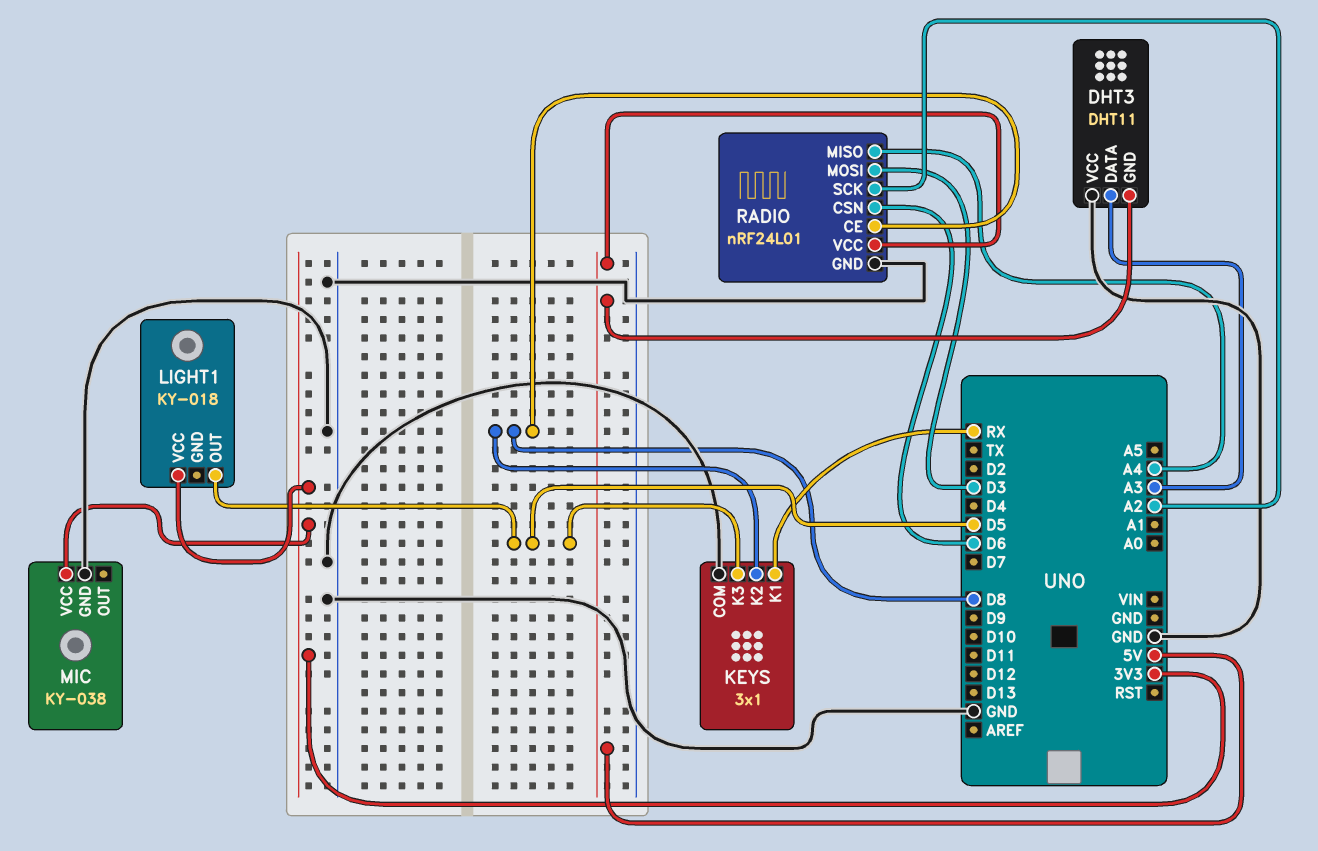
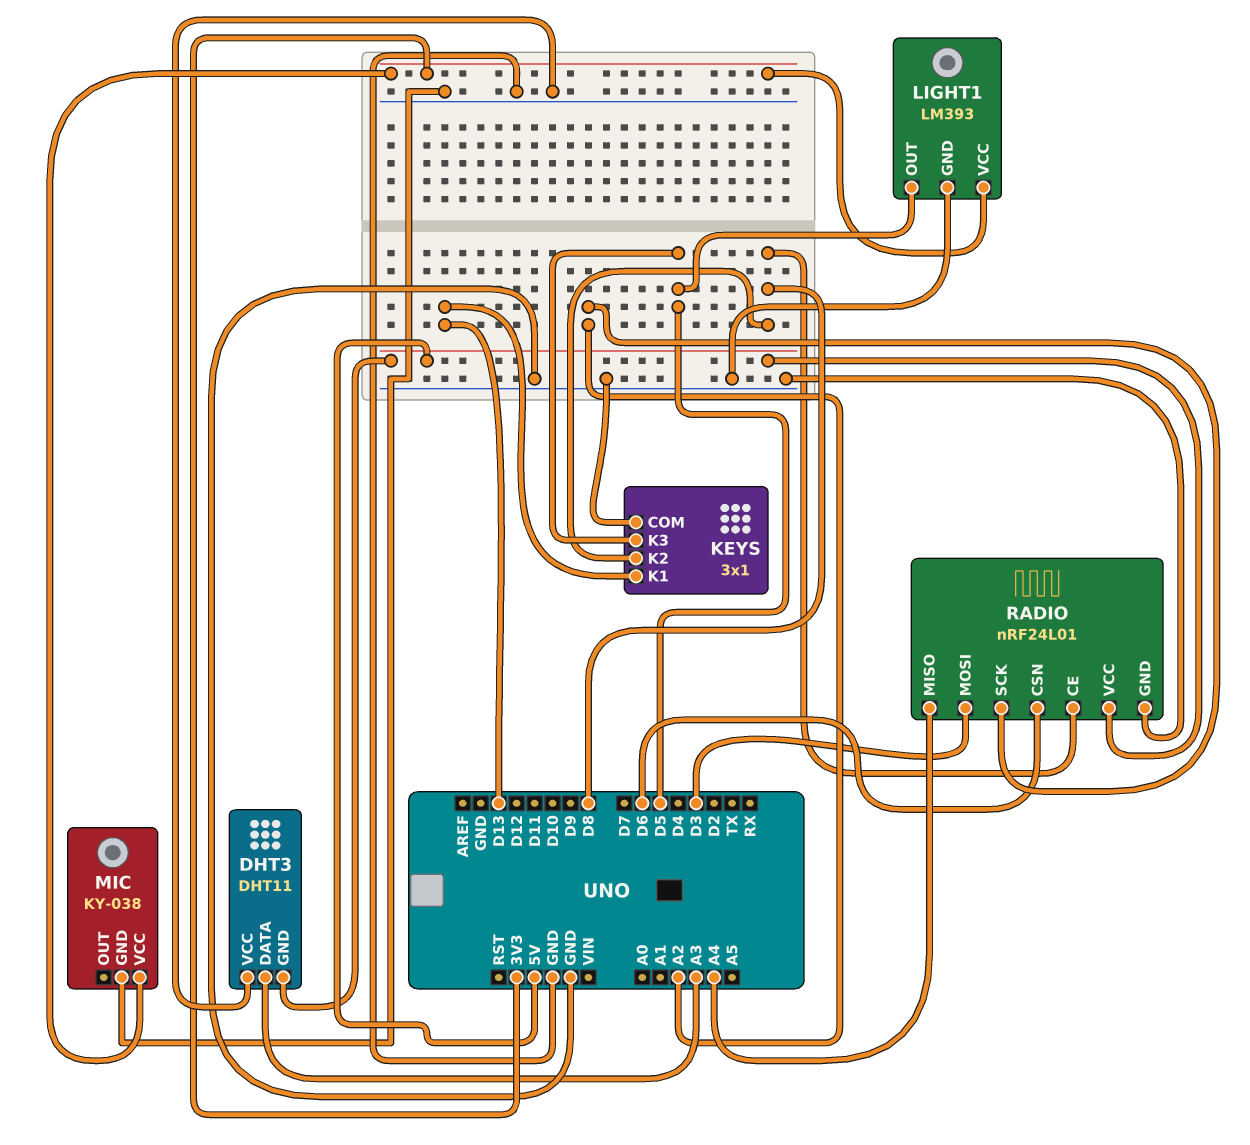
KEYS pin K1: RX -> D13
LIGHT1: KY-018 -> LM393
LIGHT1 pin GND: none -> GND

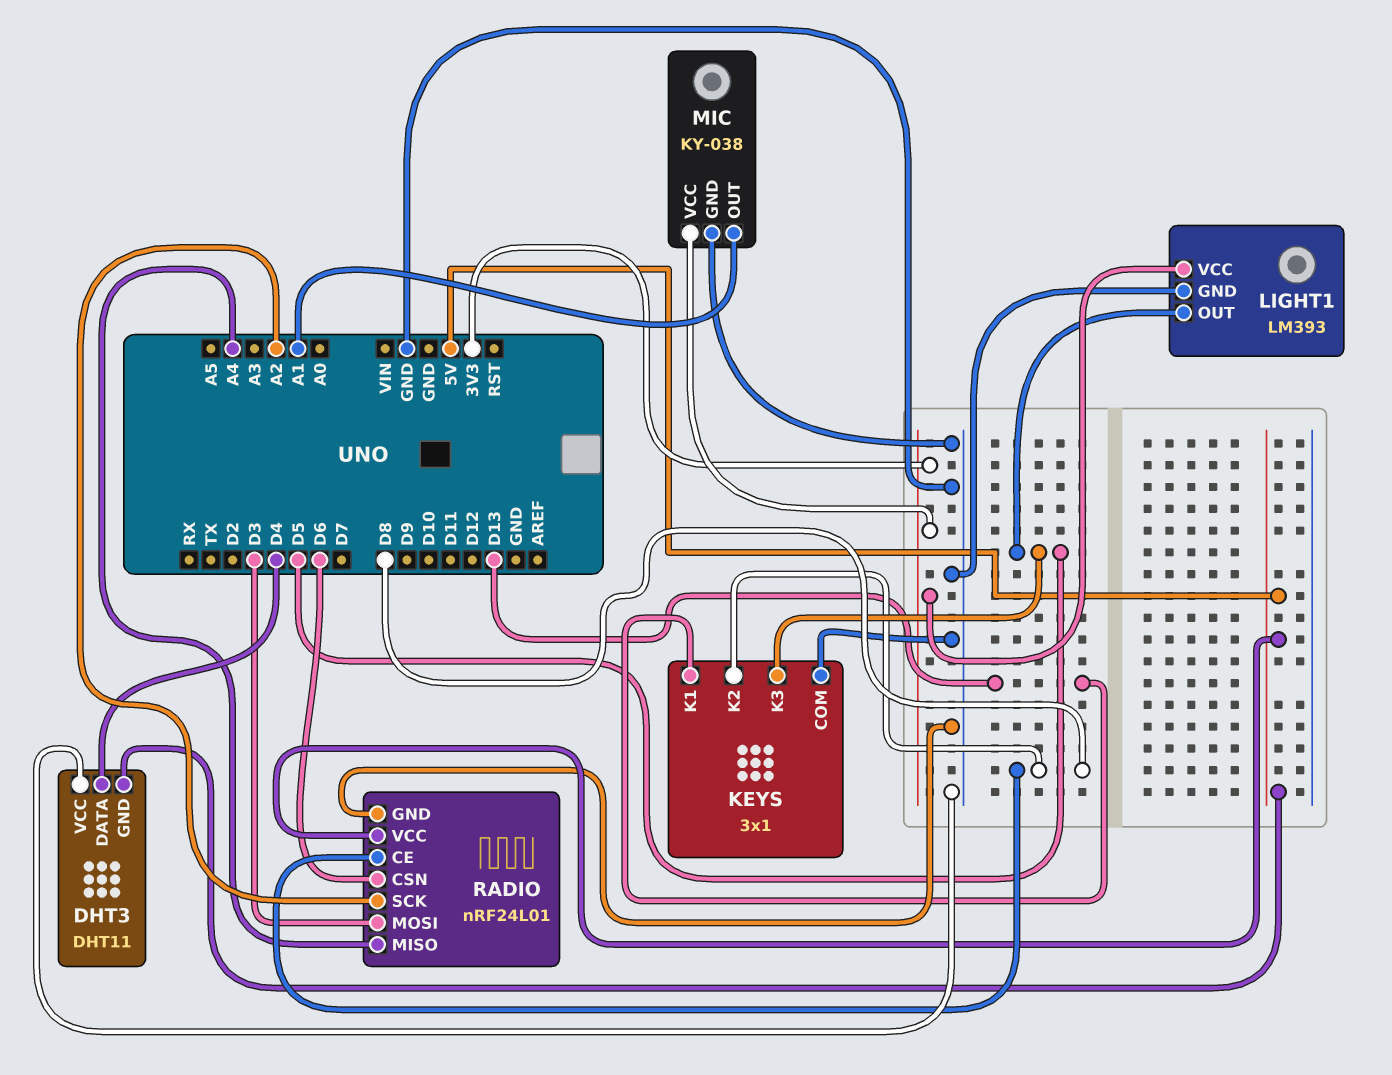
DHT3 pin DATA: A3 -> D4
MIC pin OUT: none -> A1

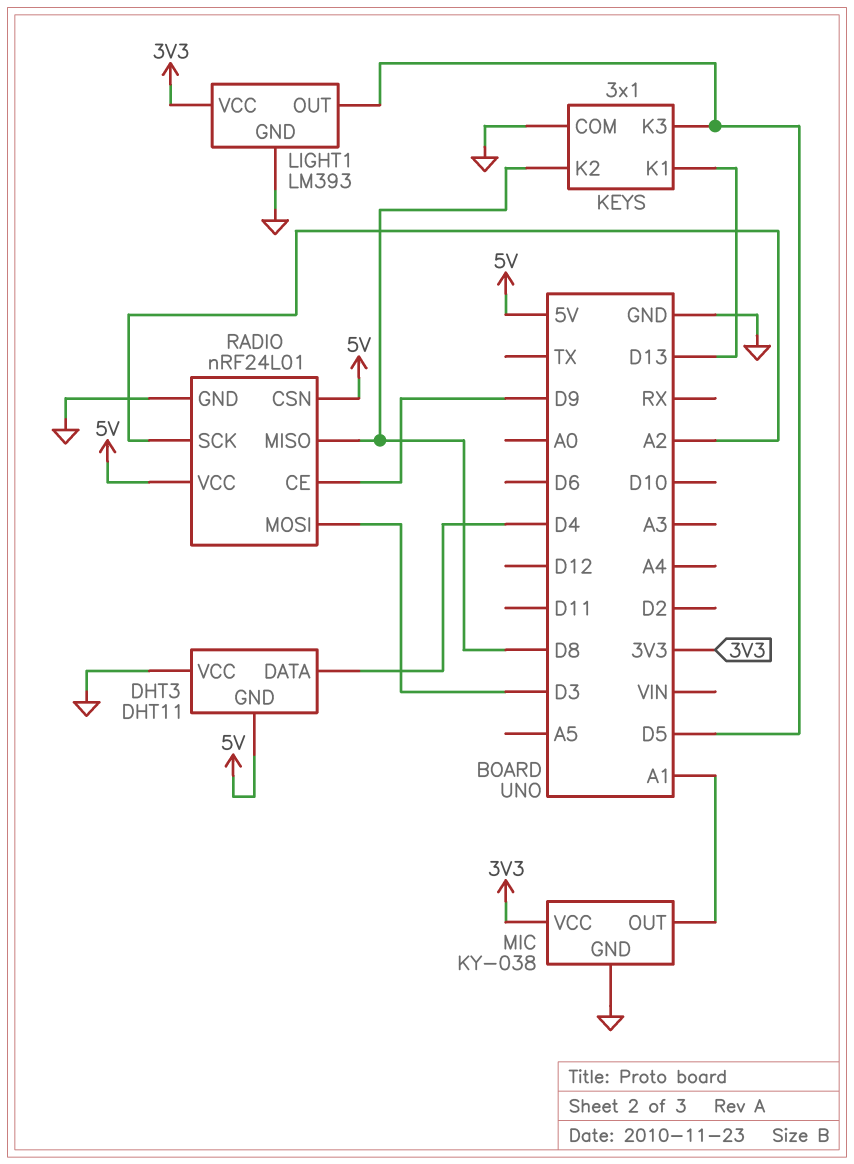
RADIO pin CE: D8 -> D9
RADIO pin CSN: D6 -> 5V
RADIO pin MISO: A4 -> D8

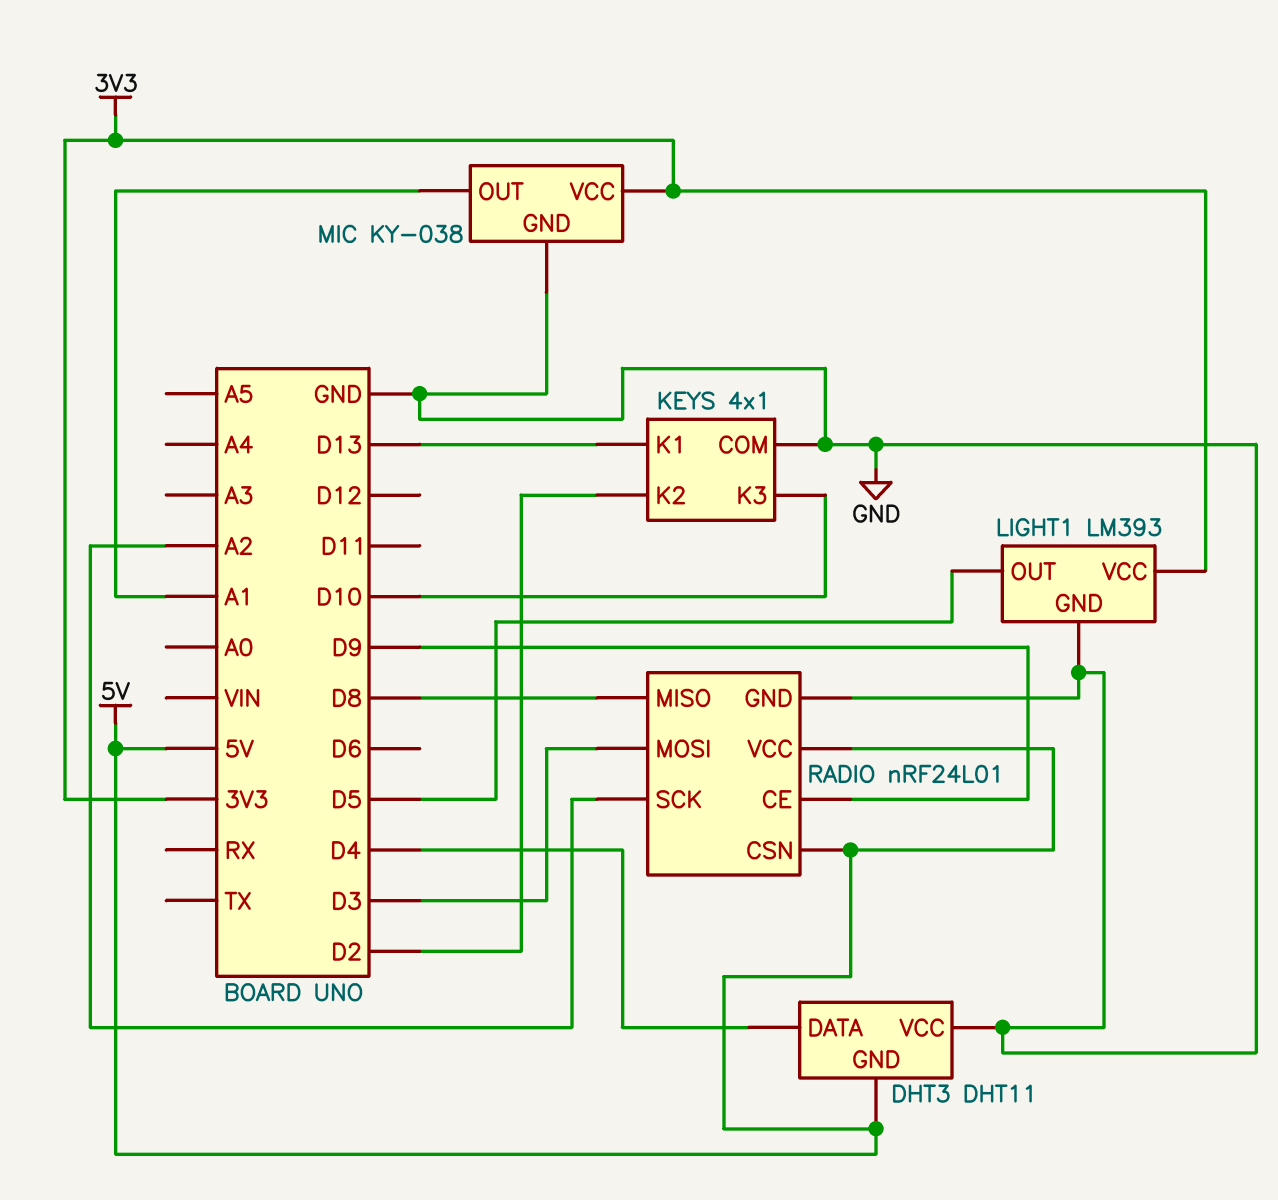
KEYS: 3x1 -> 4x1
KEYS pin K2: D8 -> D2
KEYS pin K3: D5 -> D10

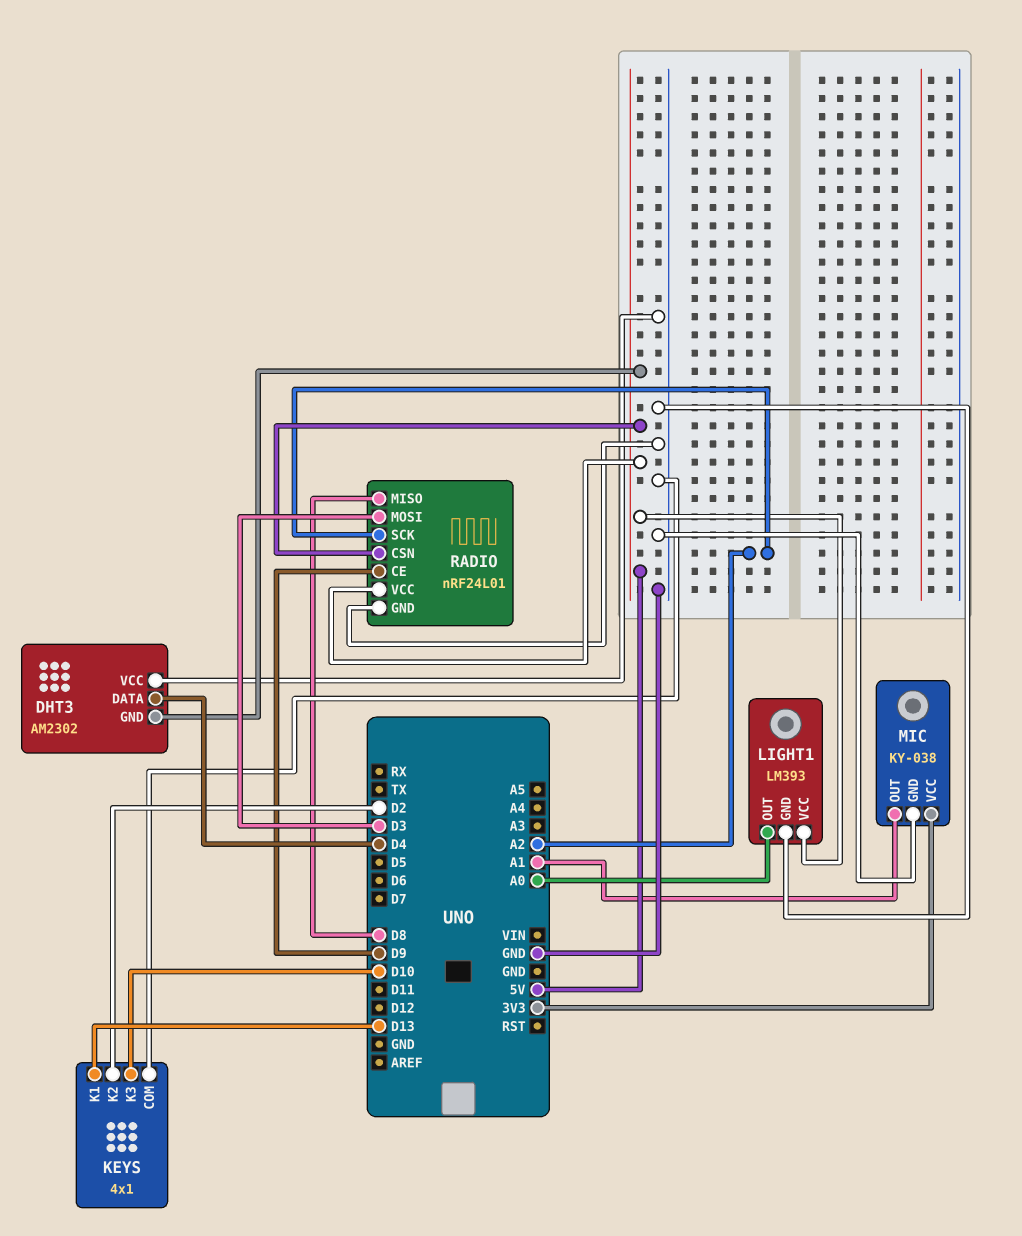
DHT3: DHT11 -> AM2302
LIGHT1 pin OUT: D5 -> A0
LIGHT1 pin VCC: 3V3 -> 5V

